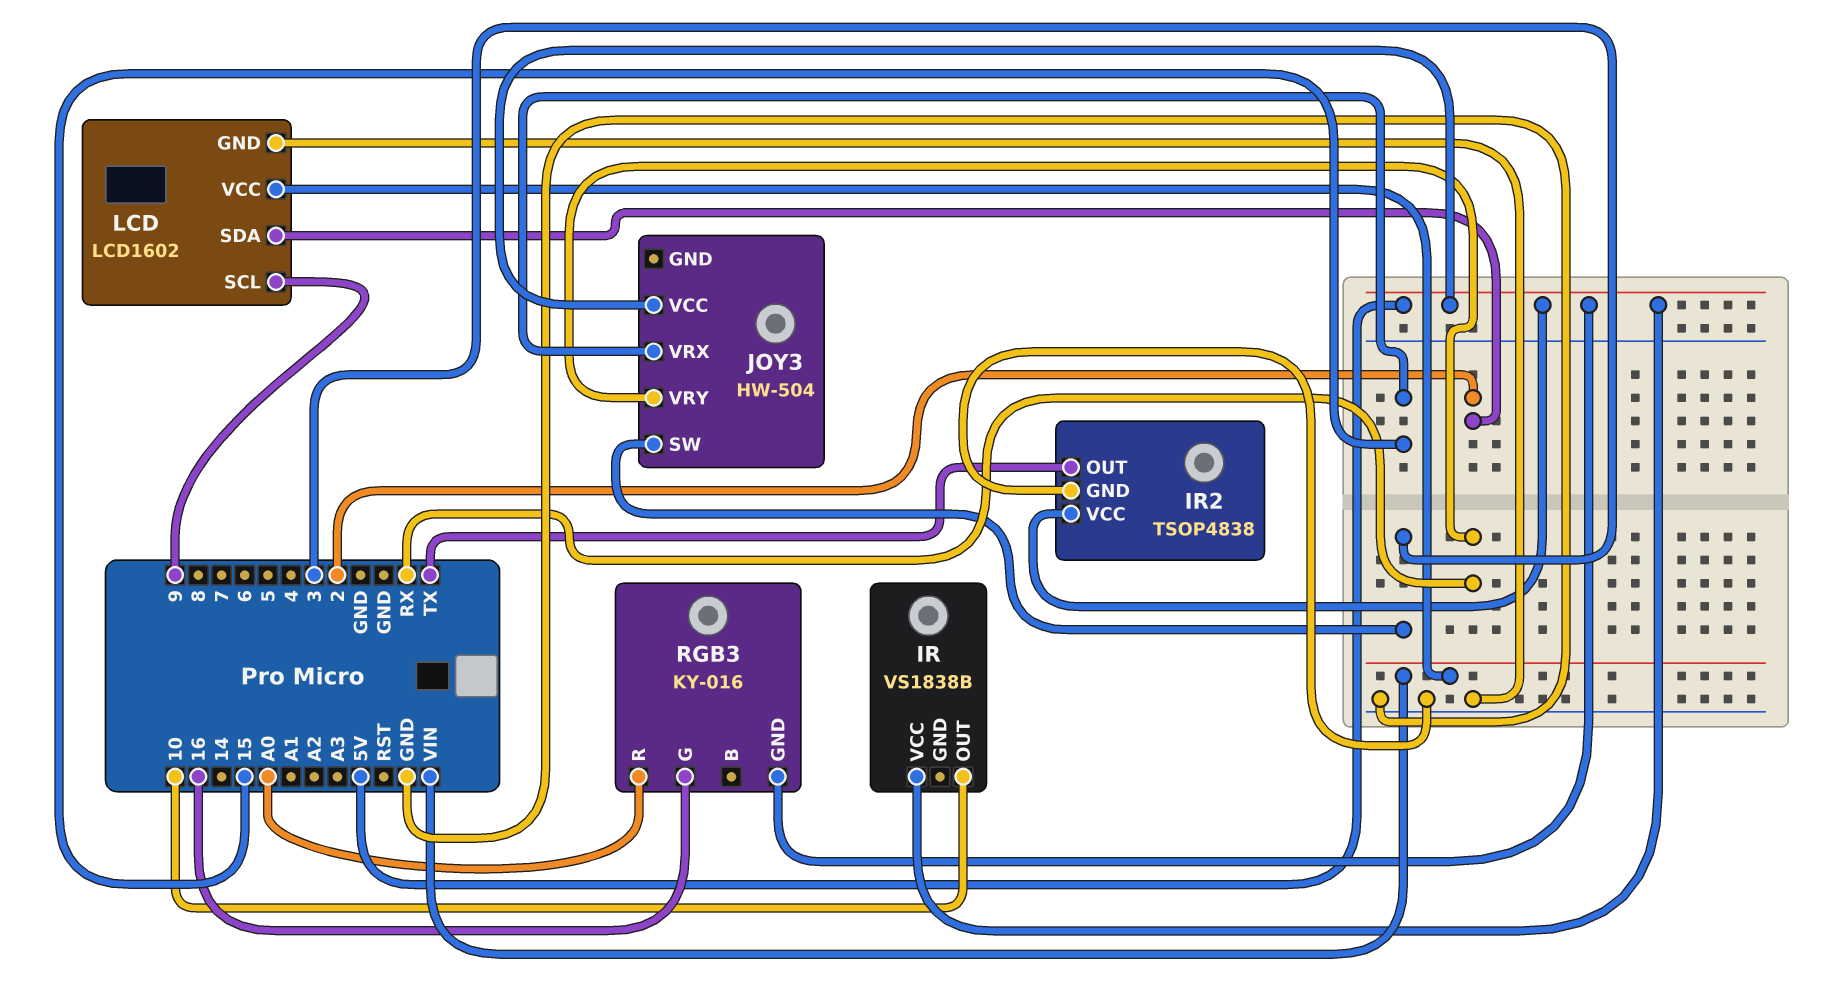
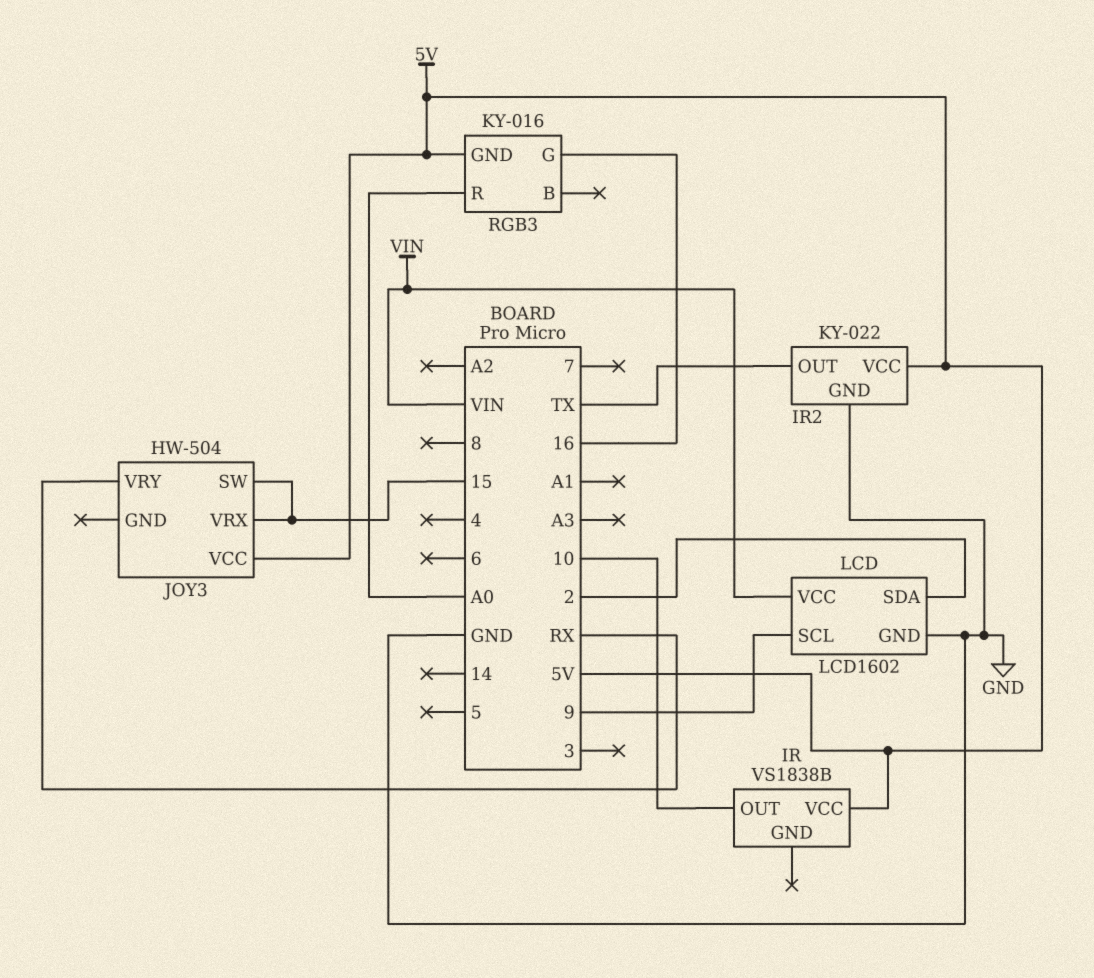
IR2: TSOP4838 -> KY-022
JOY3 pin SW: 3 -> 15

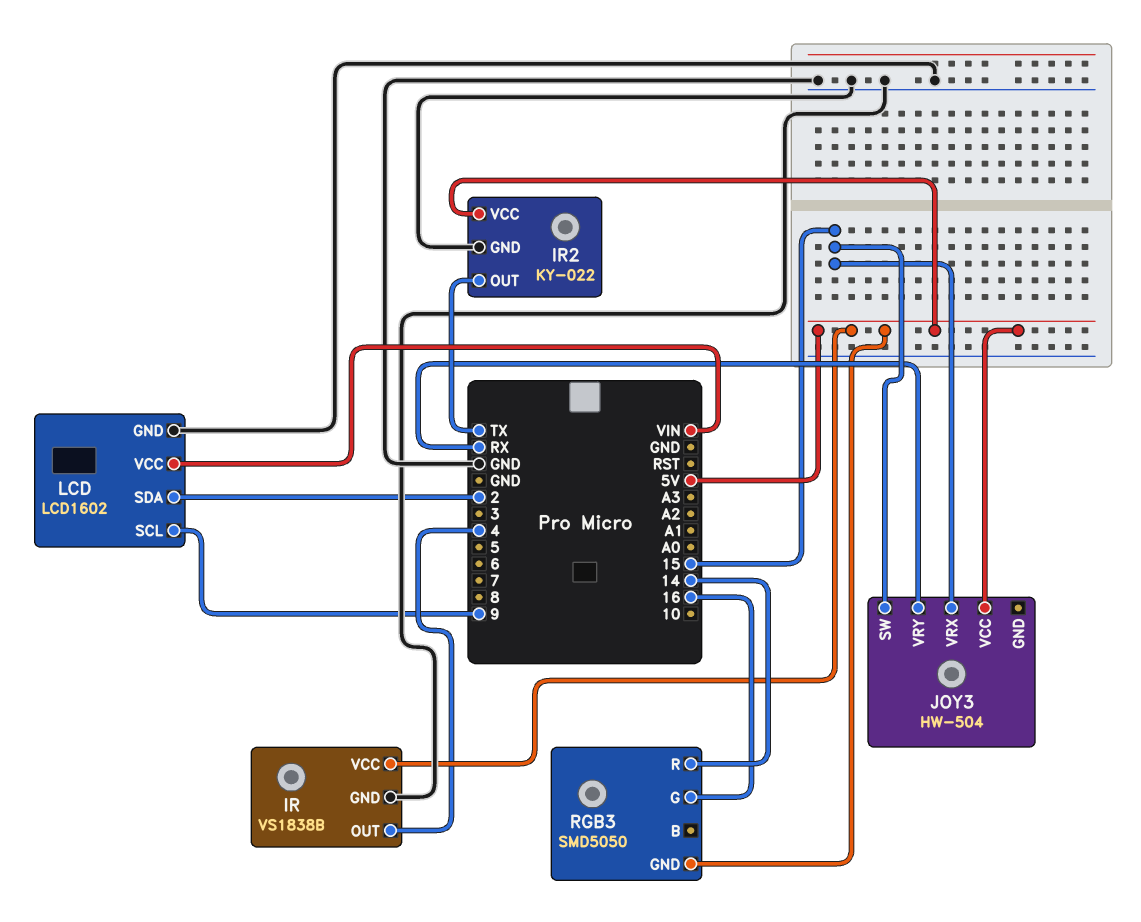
IR pin GND: none -> GND
IR pin OUT: 10 -> 4
RGB3: KY-016 -> SMD5050
RGB3 pin R: A0 -> 14

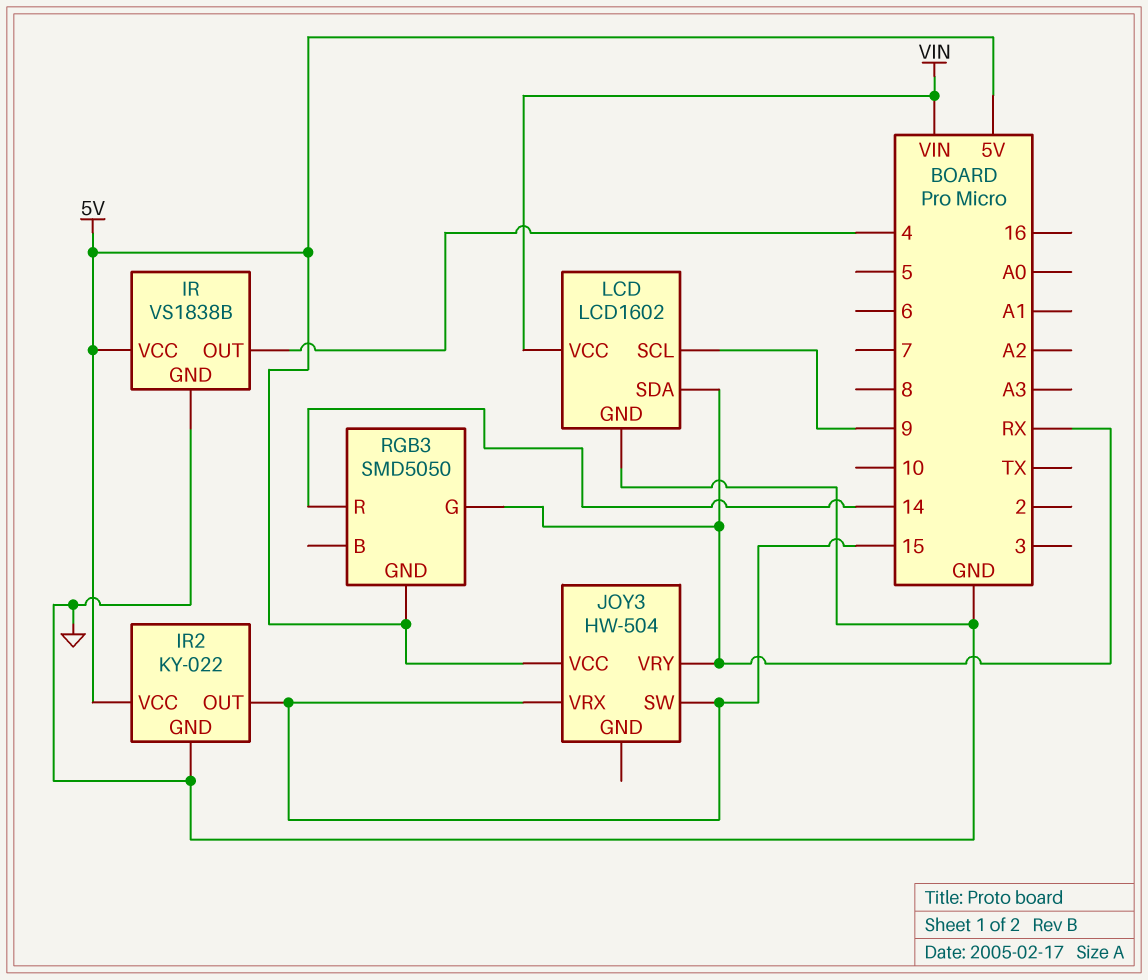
IR2 pin OUT: TX -> 15
LCD pin SDA: 2 -> RX
RGB3 pin G: 16 -> RX

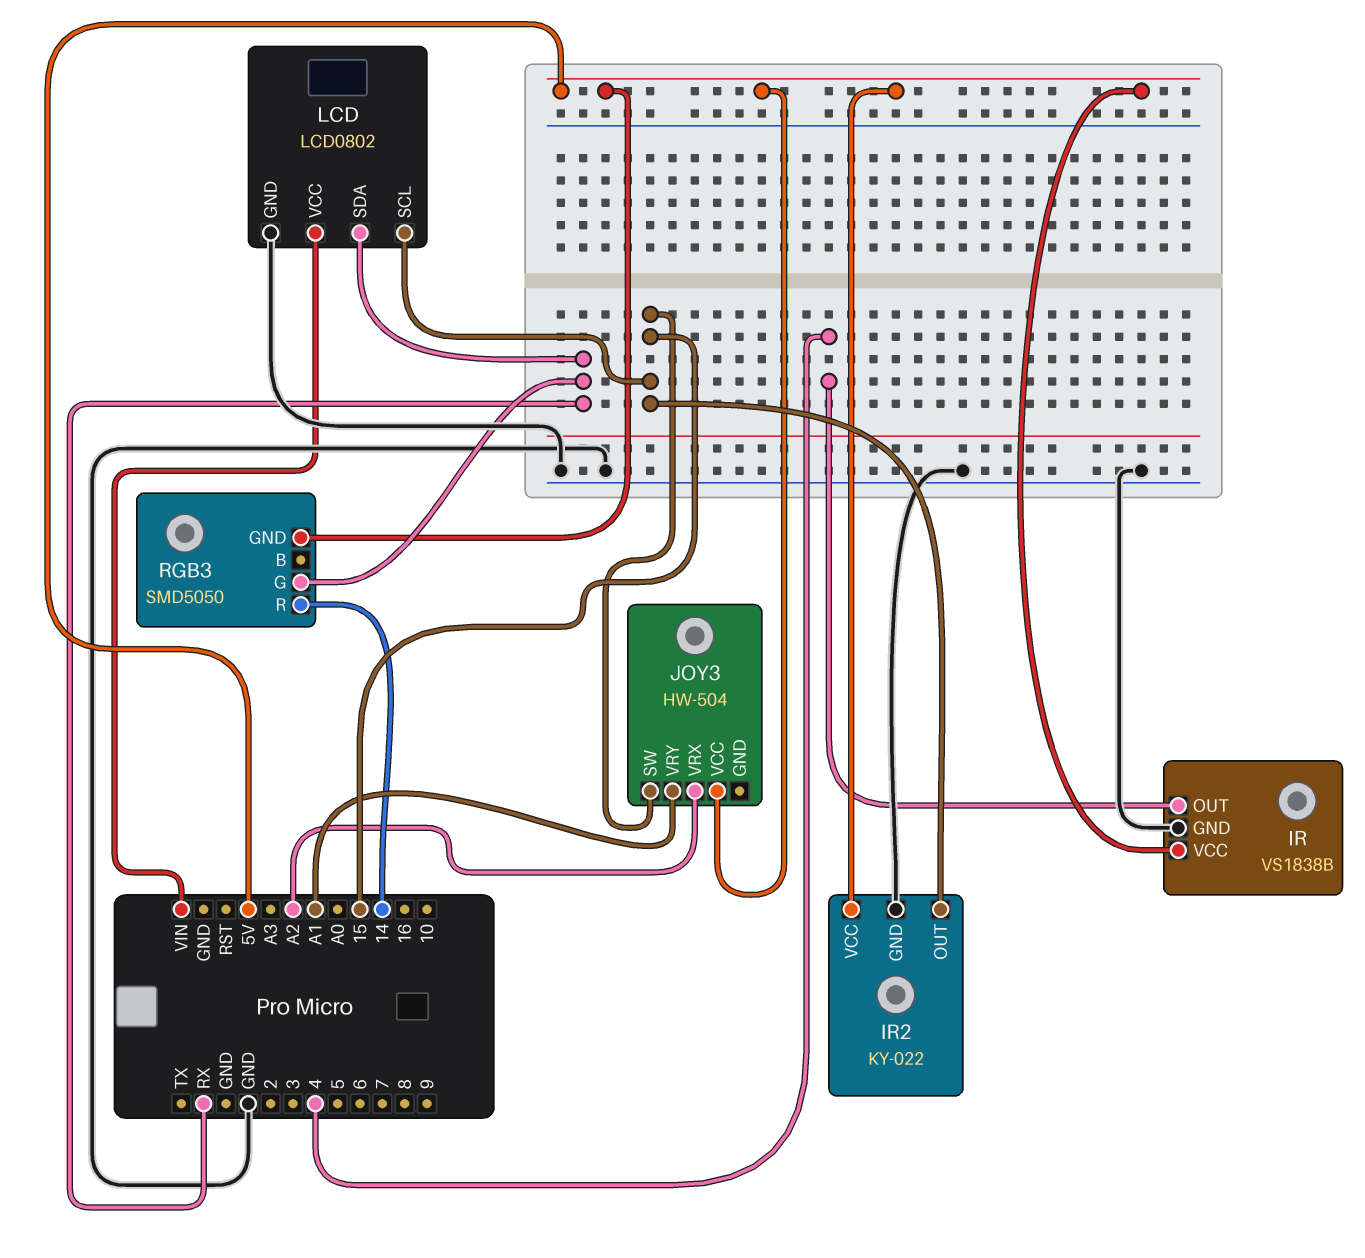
JOY3 pin VRX: 15 -> A2
JOY3 pin VRY: RX -> A1
LCD: LCD1602 -> LCD0802
LCD pin SCL: 9 -> 15

